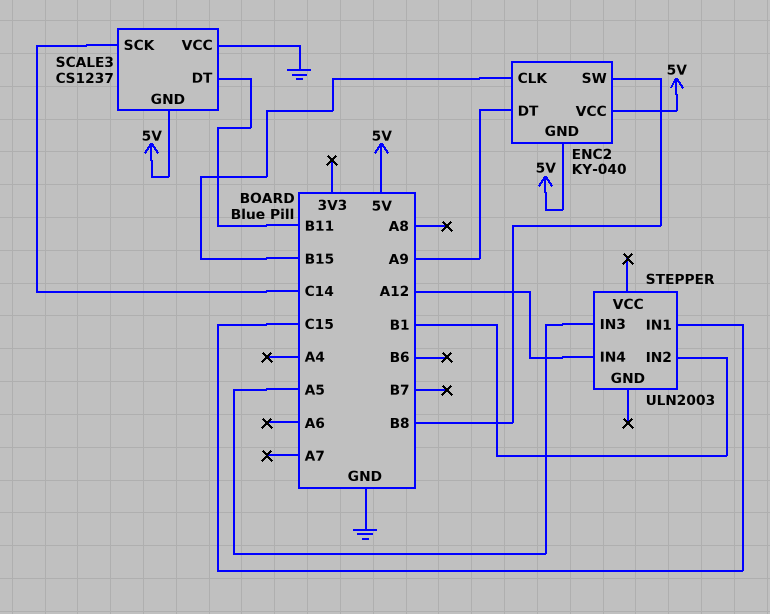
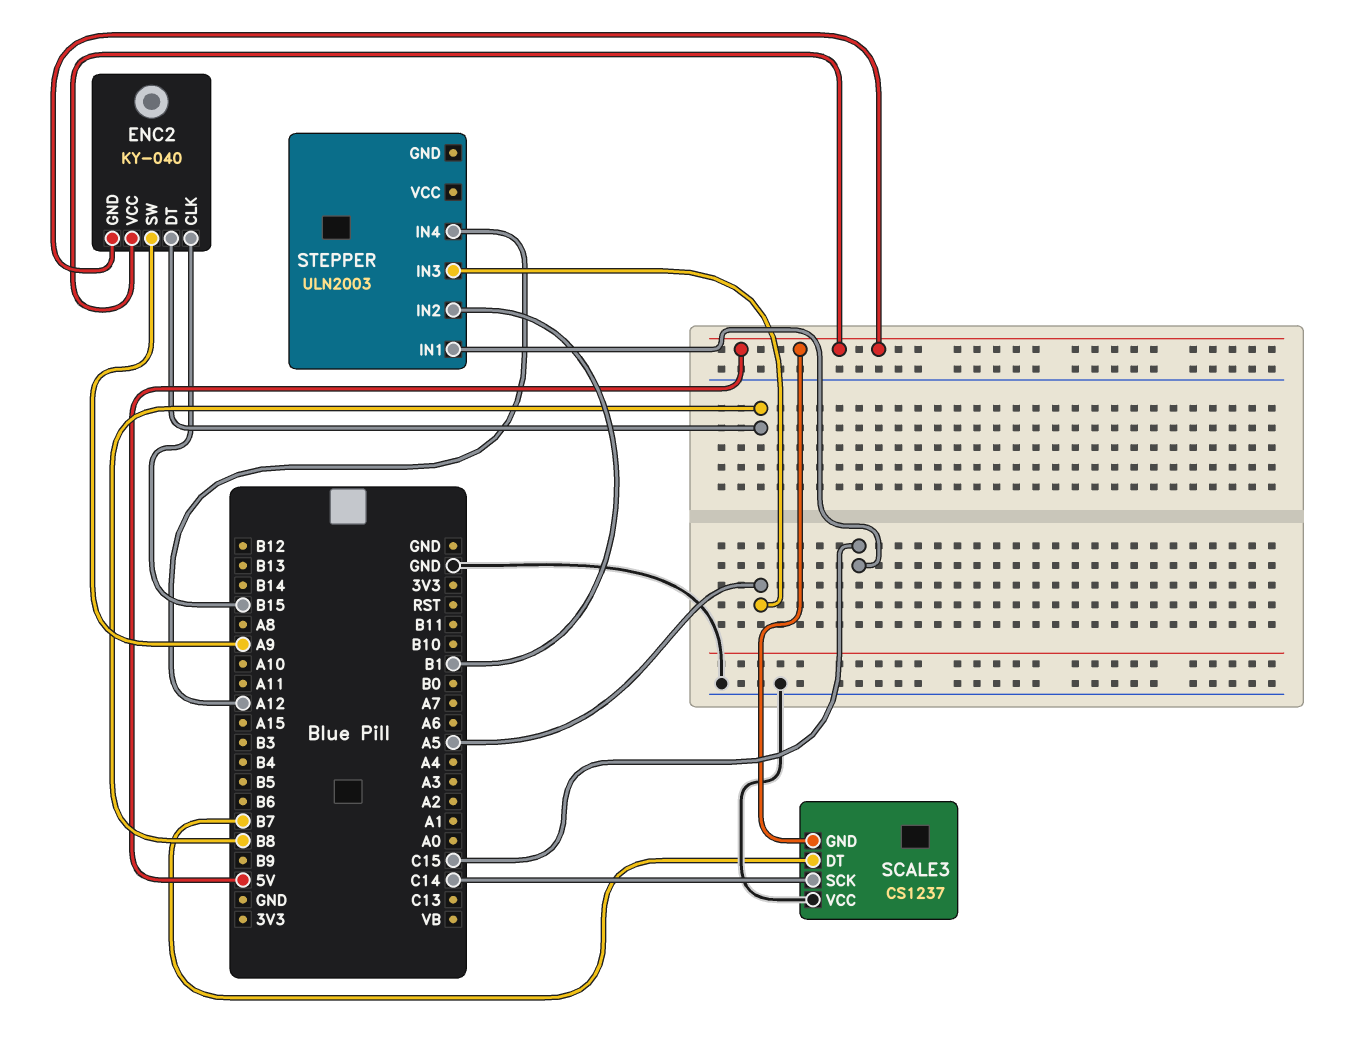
ENC2 pin DT: A9 -> B8
ENC2 pin SW: B8 -> A9
SCALE3 pin DT: B11 -> B7

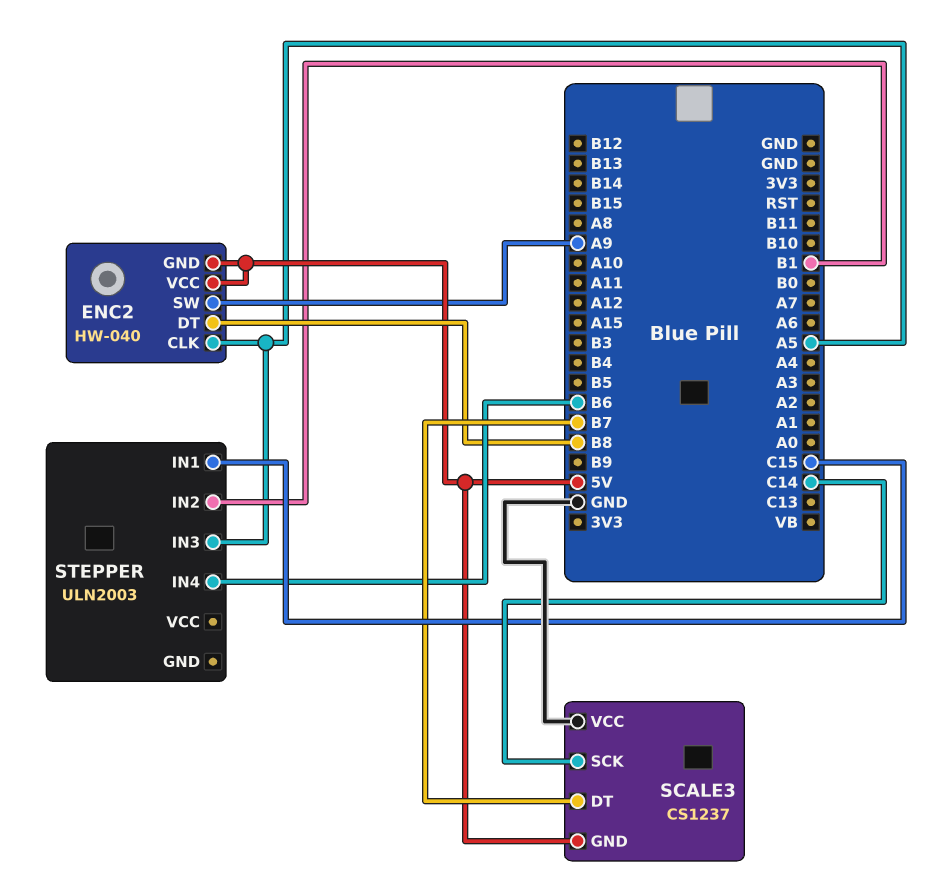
ENC2: KY-040 -> HW-040
ENC2 pin CLK: B15 -> A5
STEPPER pin IN4: A12 -> B6

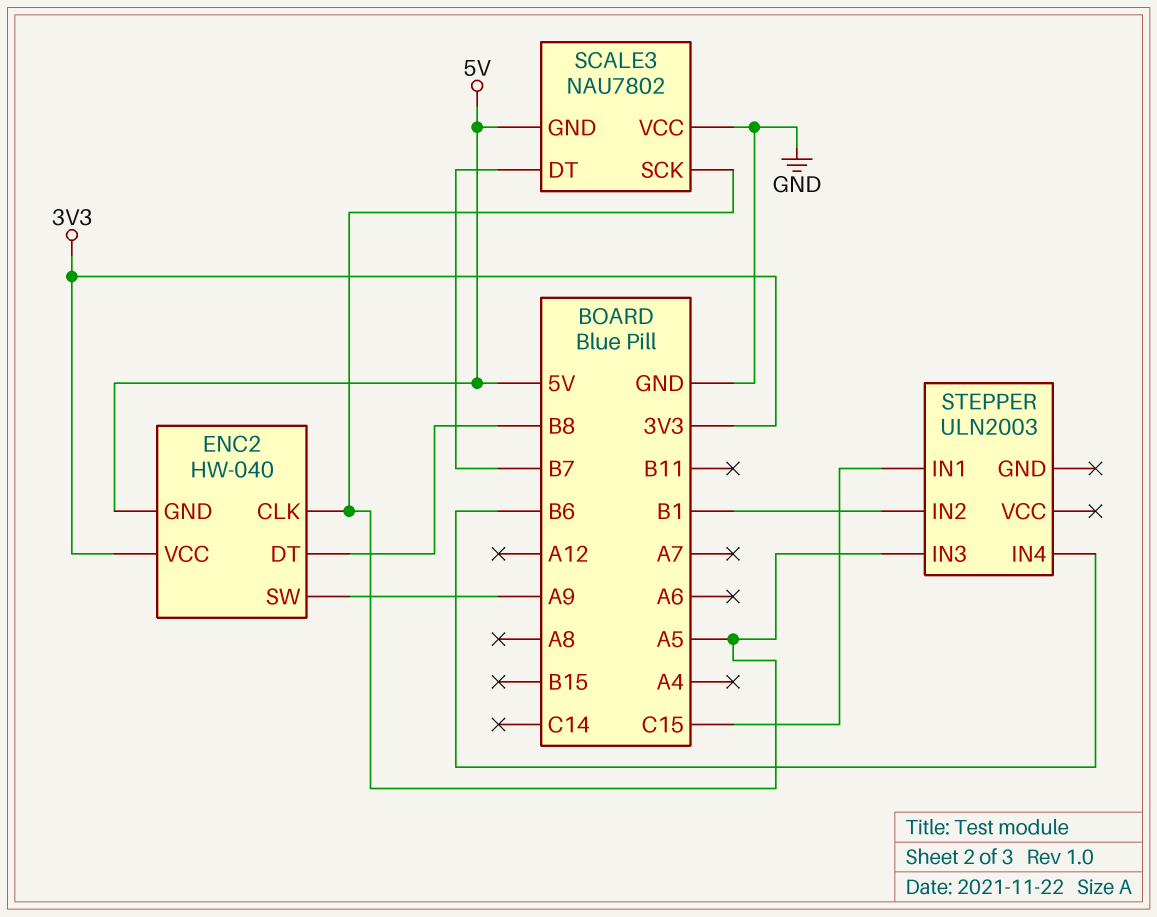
ENC2 pin VCC: 5V -> 3V3
SCALE3: CS1237 -> NAU7802
SCALE3 pin SCK: C14 -> A5

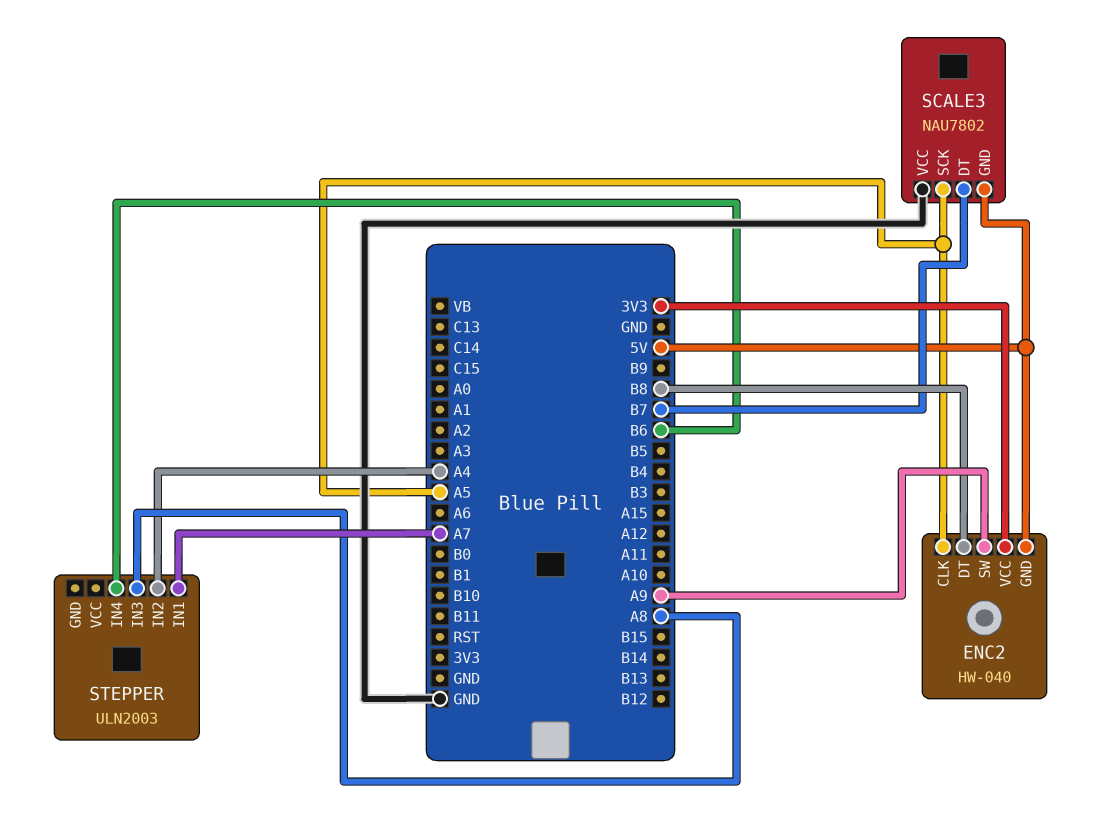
STEPPER pin IN1: C15 -> A7
STEPPER pin IN2: B1 -> A4
STEPPER pin IN3: A5 -> A8

